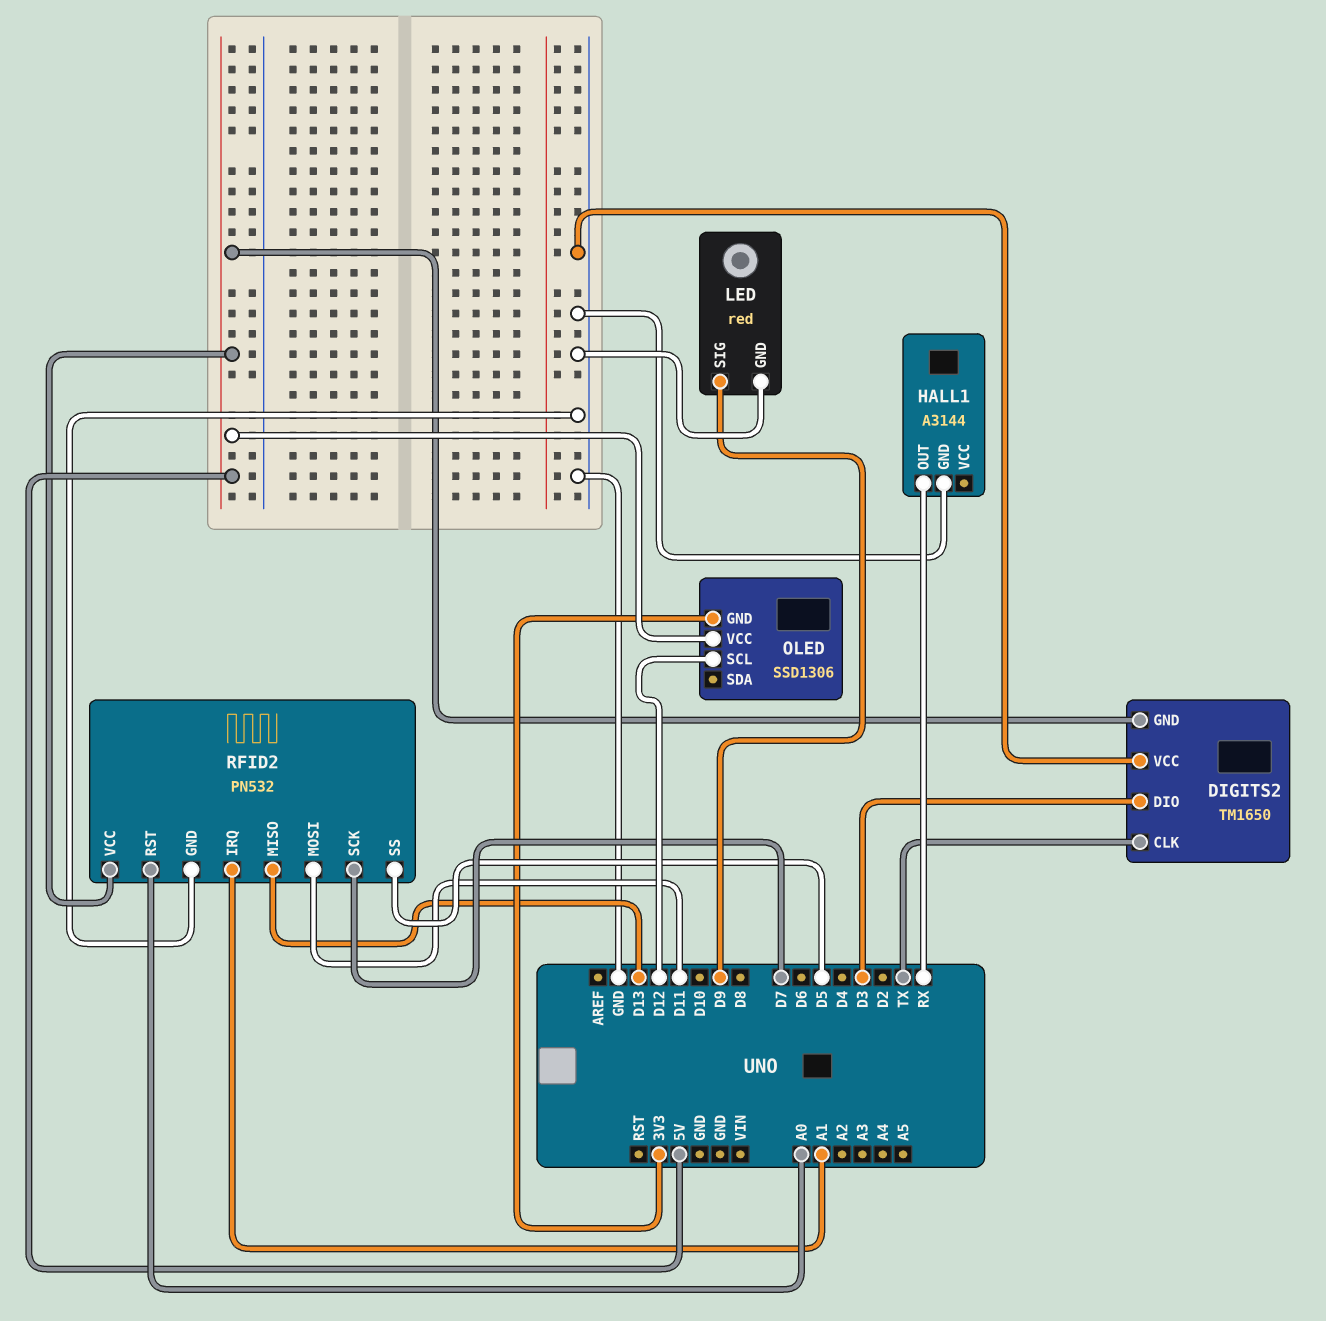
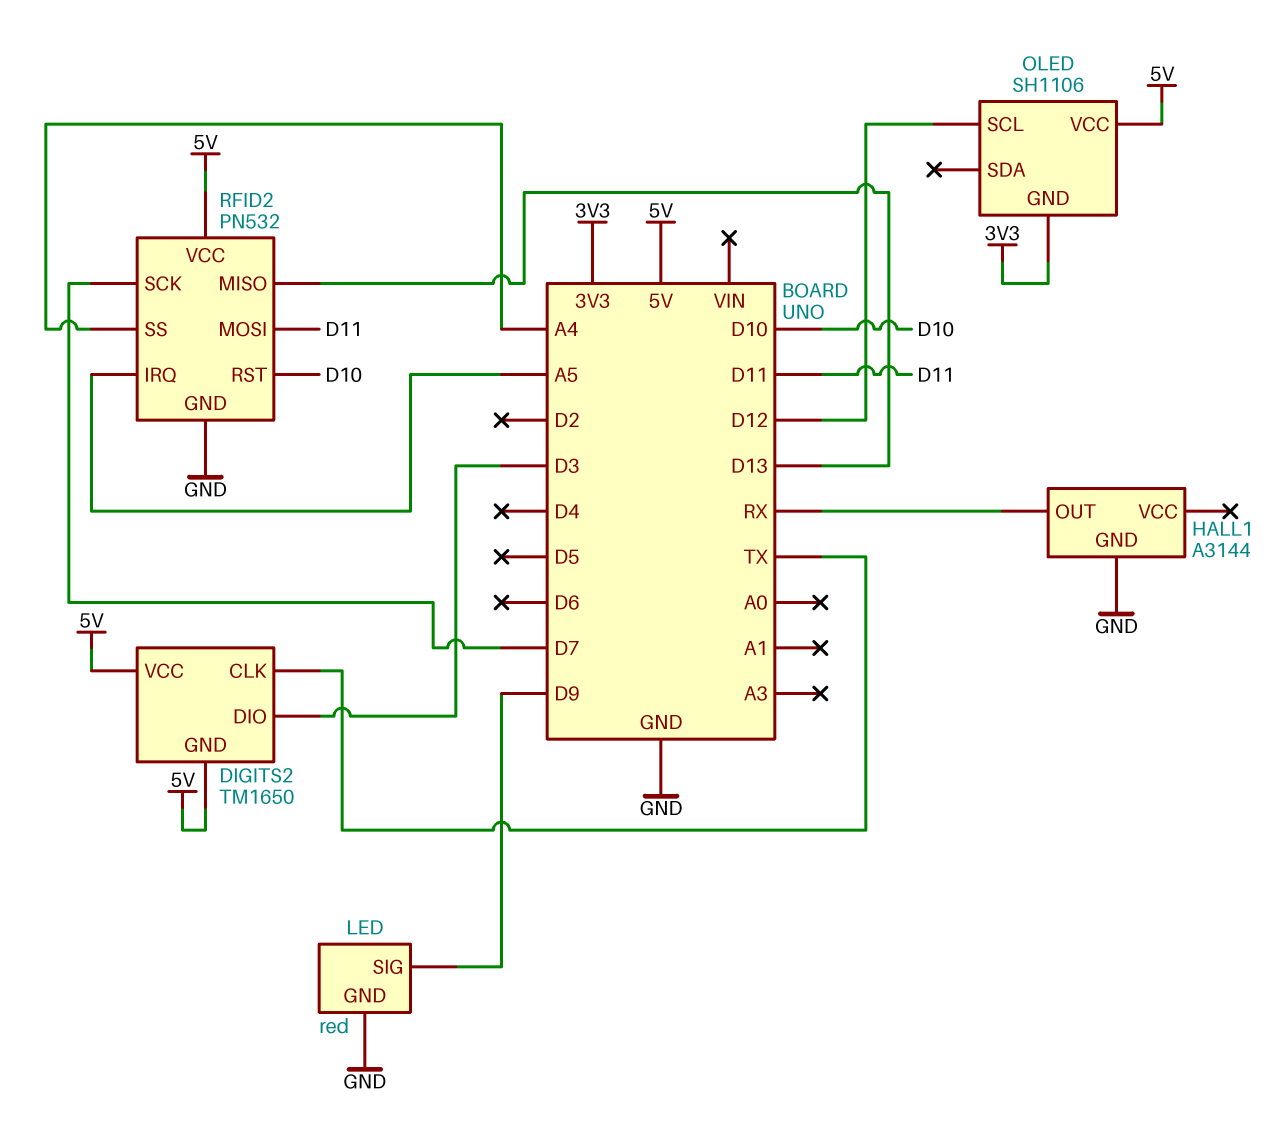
DIGITS2 pin VCC: GND -> 5V
OLED: SSD1306 -> SH1106
RFID2 pin IRQ: A1 -> A5
RFID2 pin RST: A0 -> D10
RFID2 pin SS: D5 -> A4

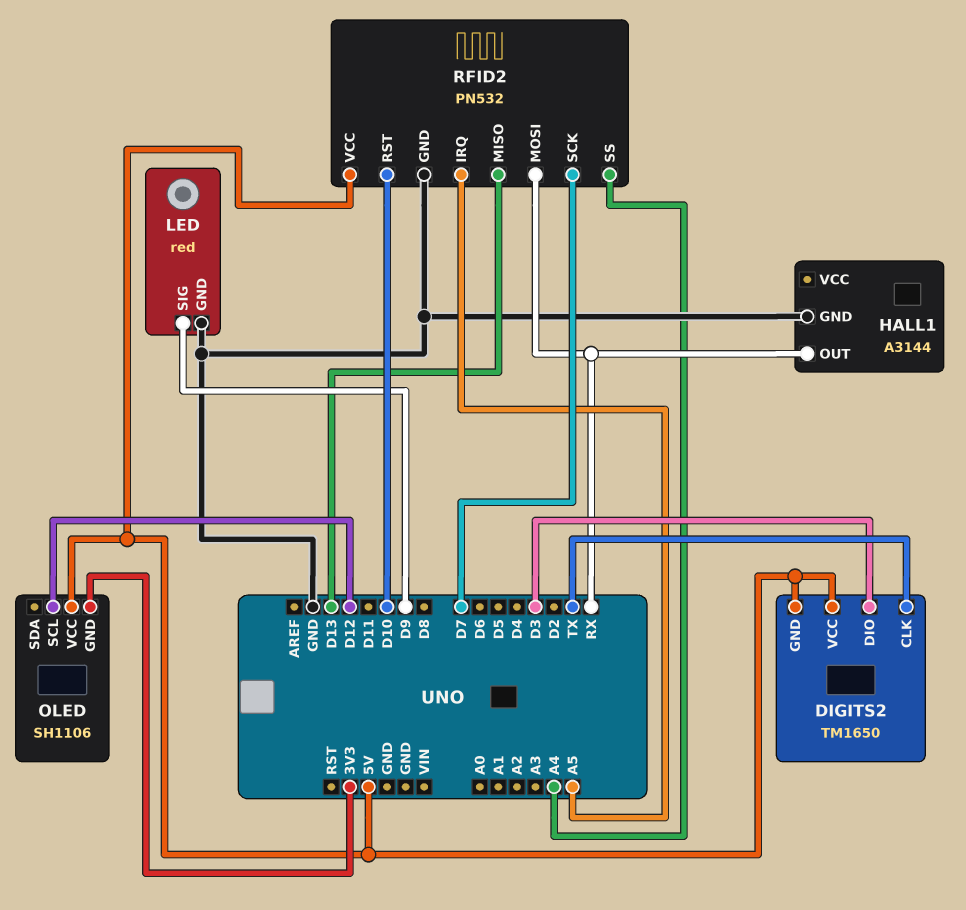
RFID2 pin MOSI: D11 -> RX

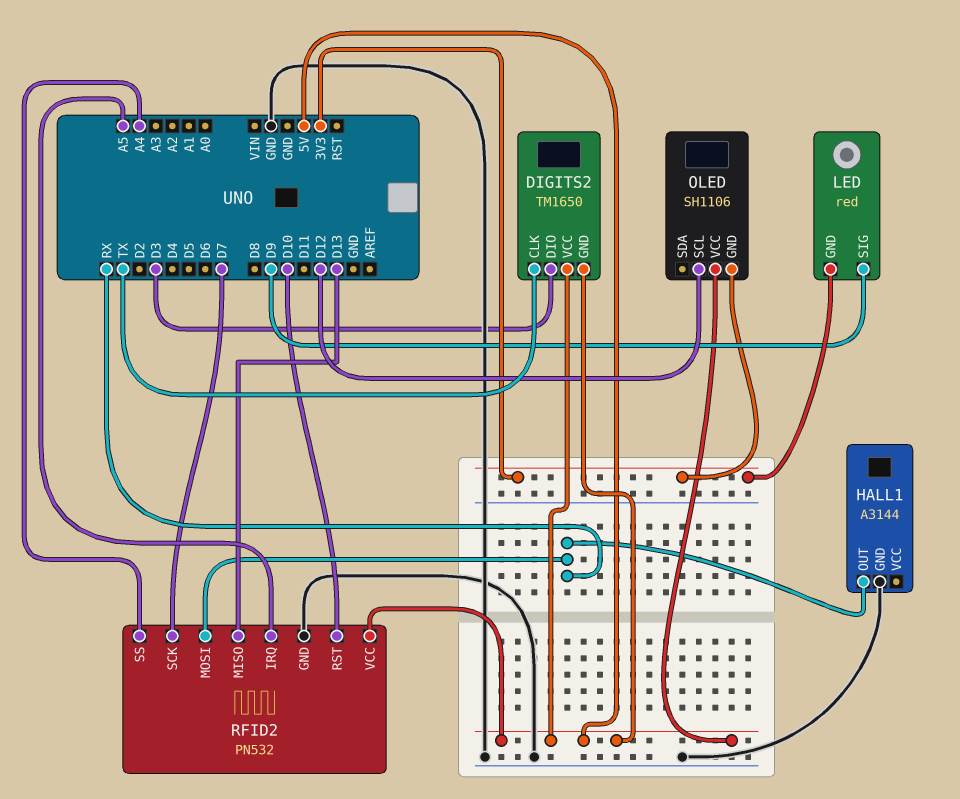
LED pin GND: GND -> 3V3

